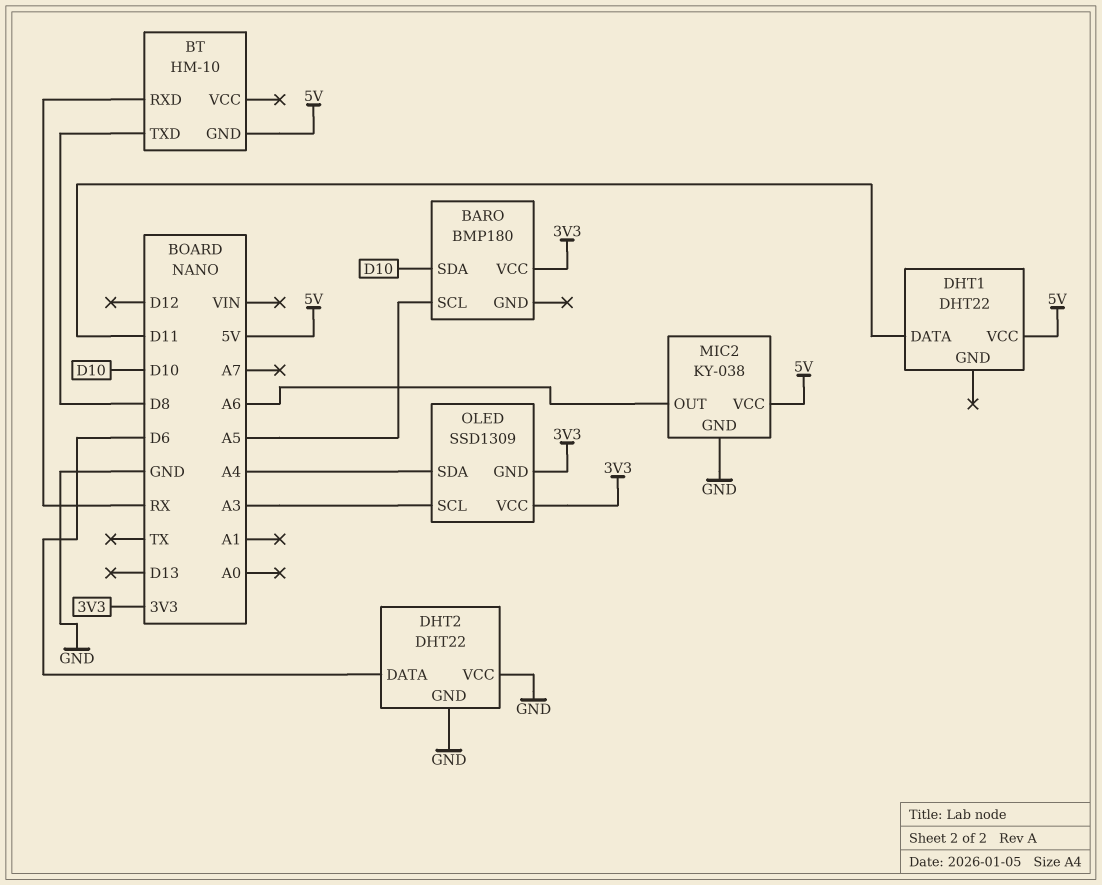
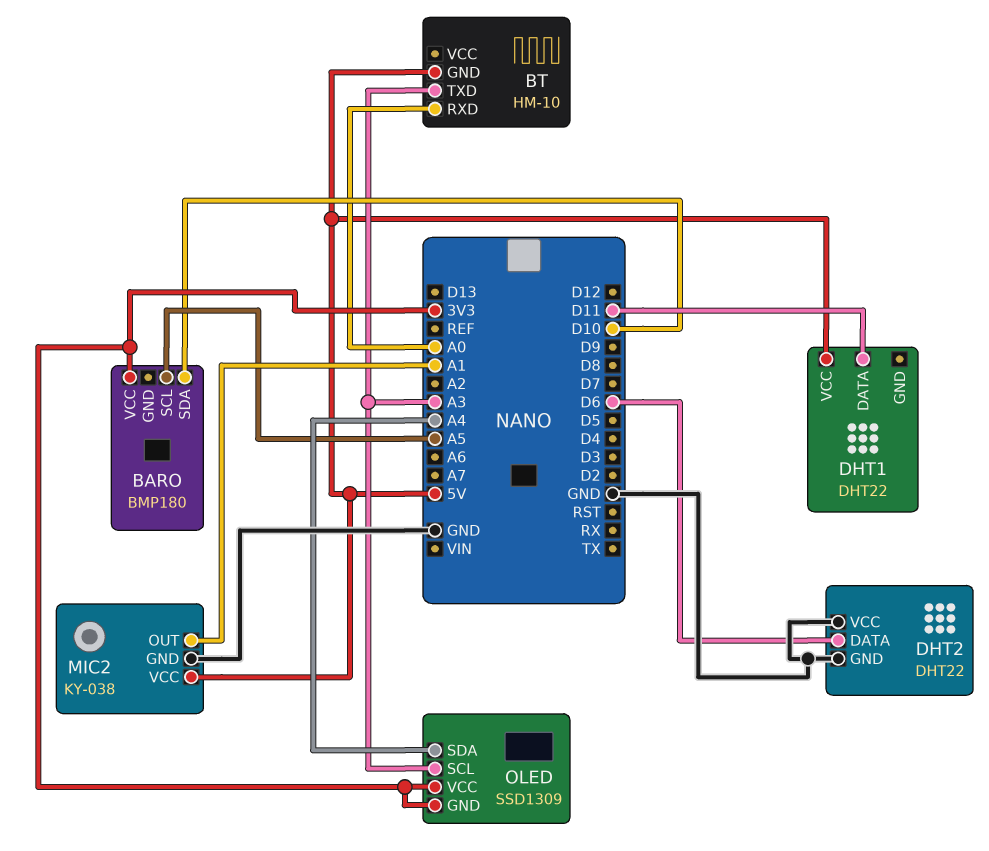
BT pin RXD: RX -> A0
BT pin TXD: D8 -> A3
MIC2 pin OUT: A6 -> A1

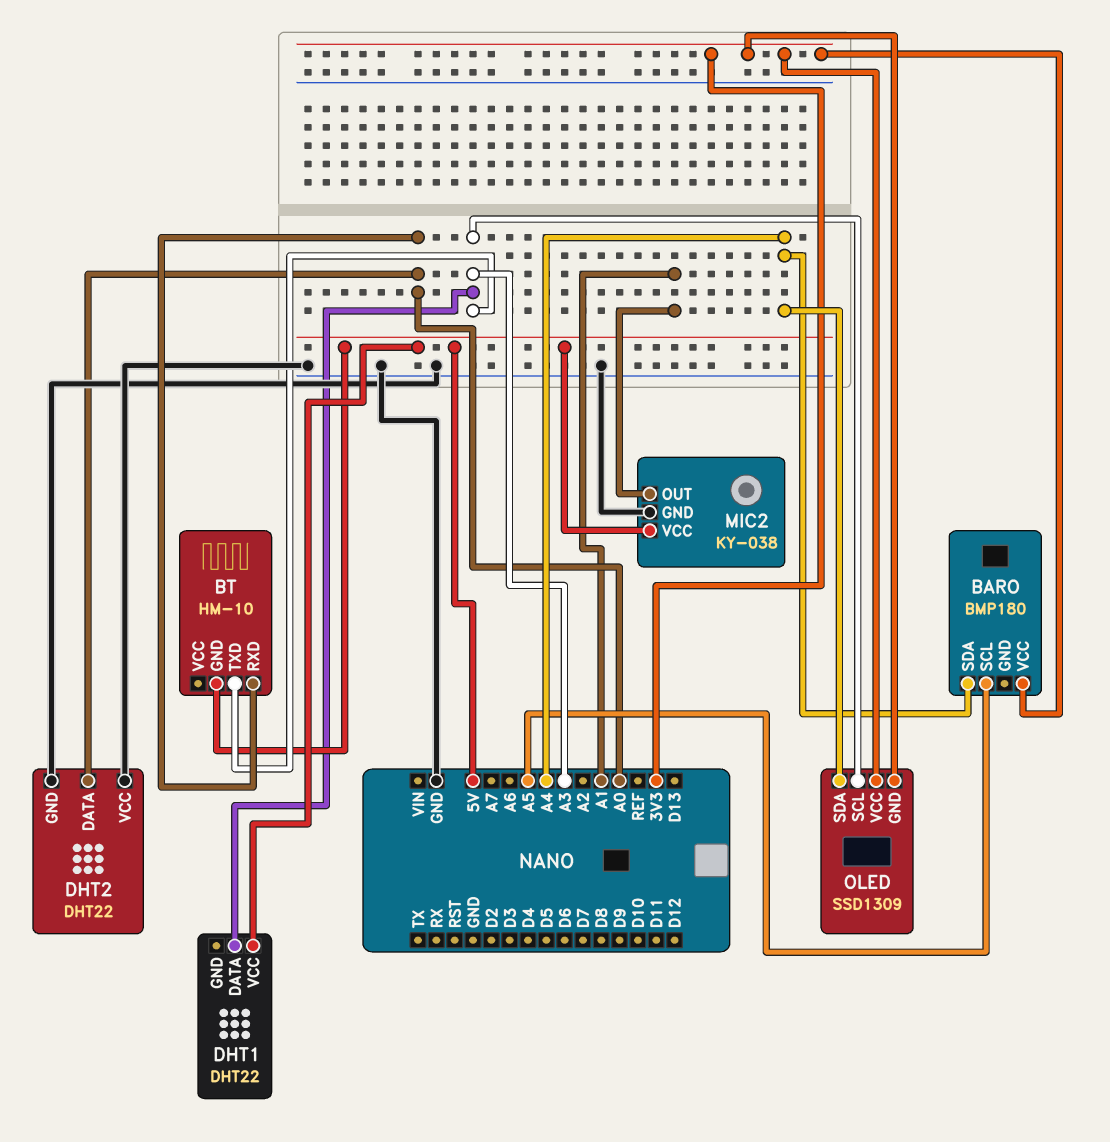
BARO pin SDA: D10 -> A4
DHT1 pin DATA: D11 -> A3
DHT2 pin DATA: D6 -> A0

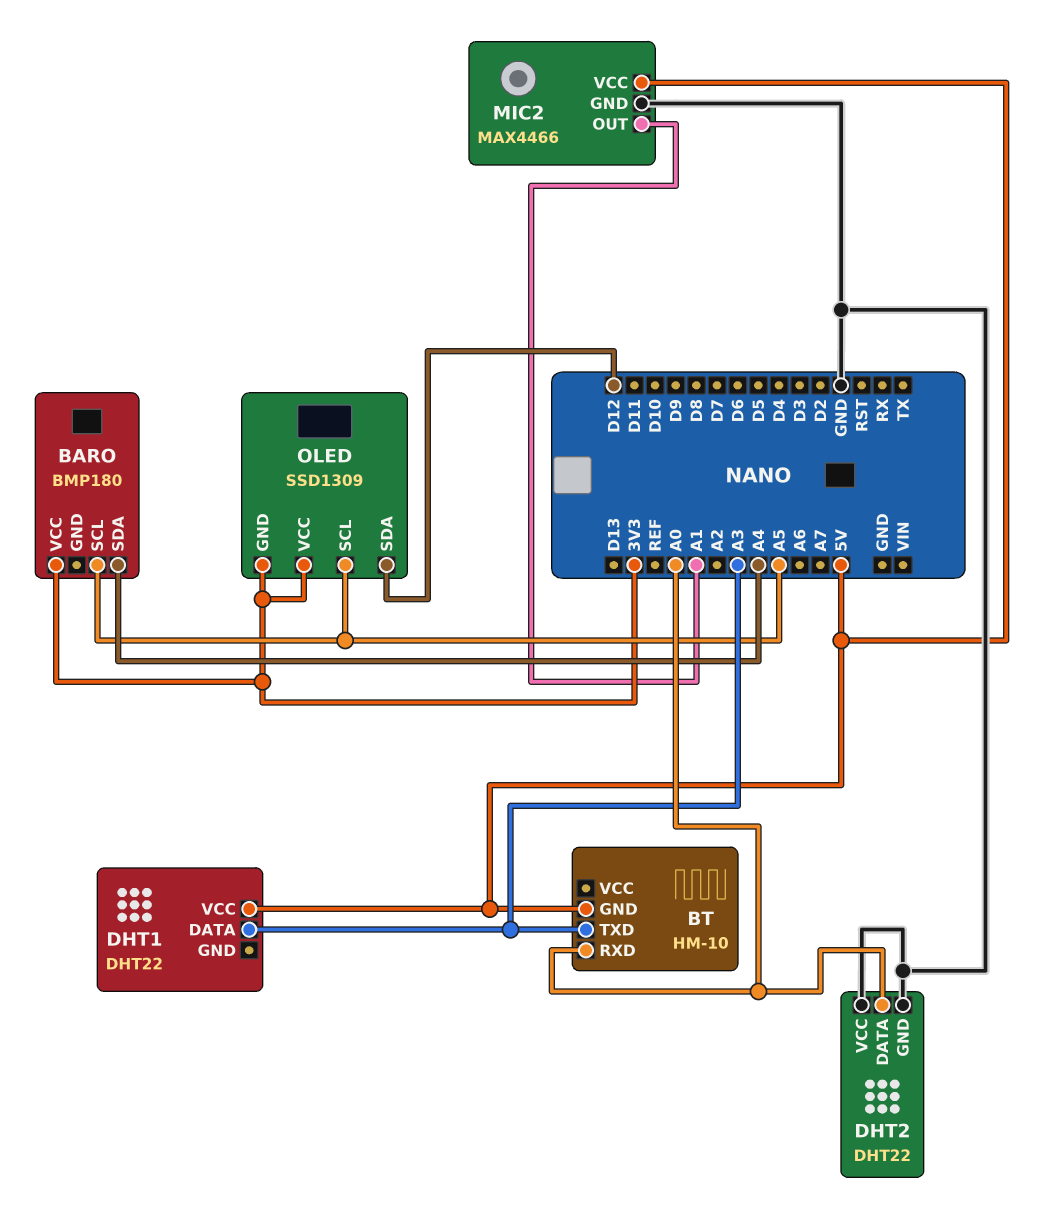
MIC2: KY-038 -> MAX4466
OLED pin SCL: A3 -> A5
OLED pin SDA: A4 -> D12

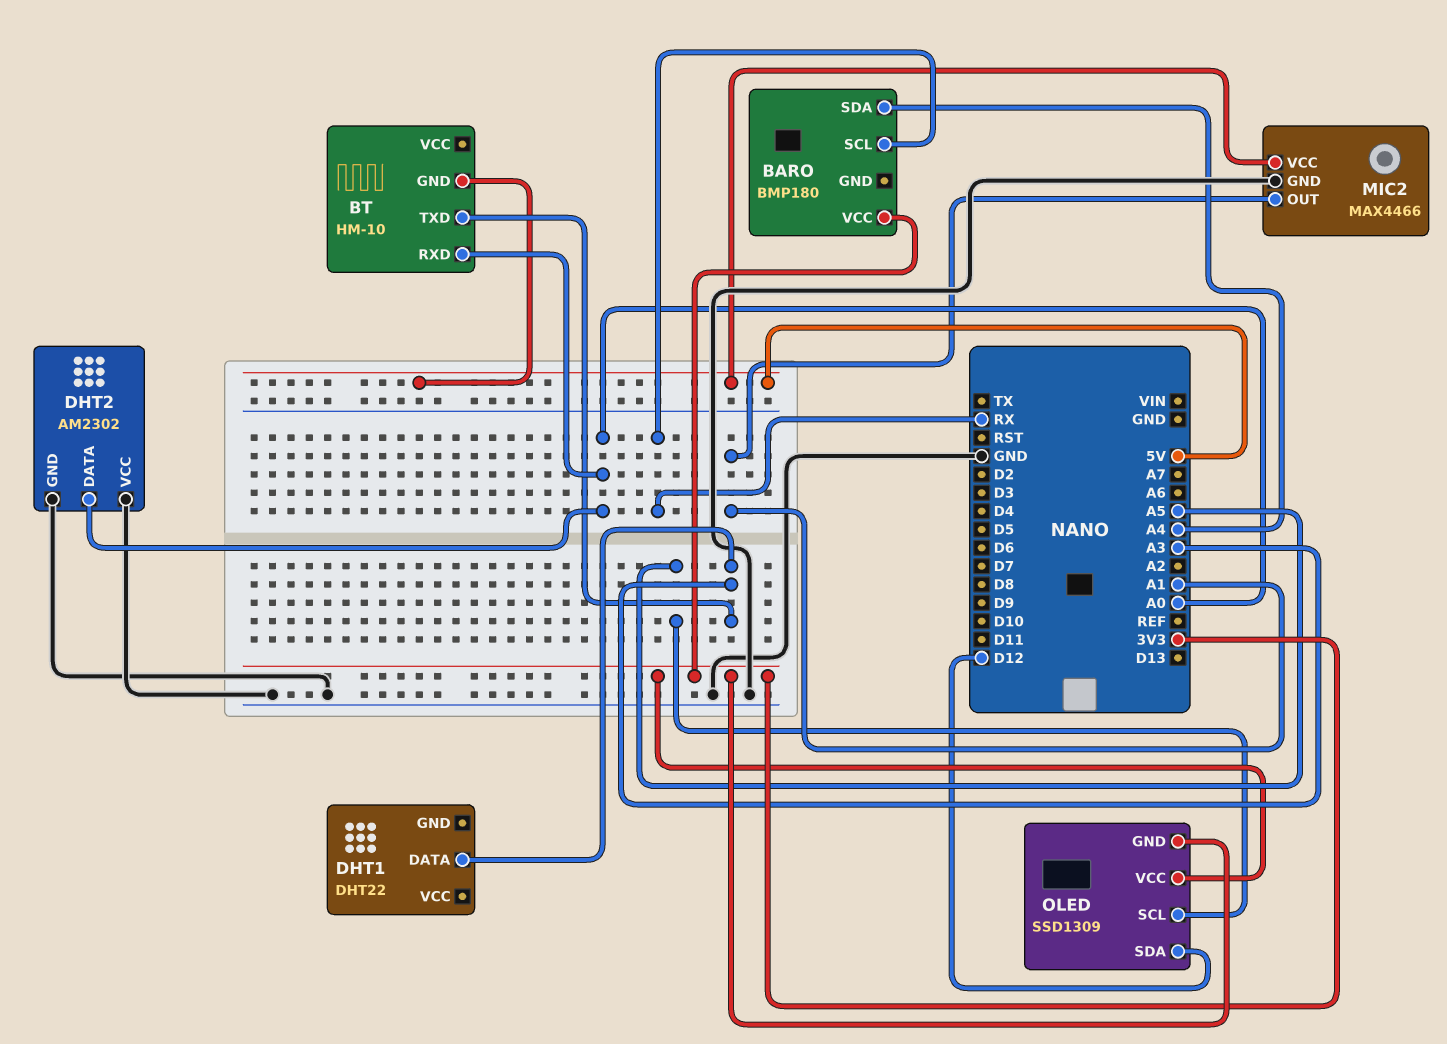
BARO pin SCL: A5 -> RX
DHT1 pin VCC: 5V -> none
DHT2: DHT22 -> AM2302

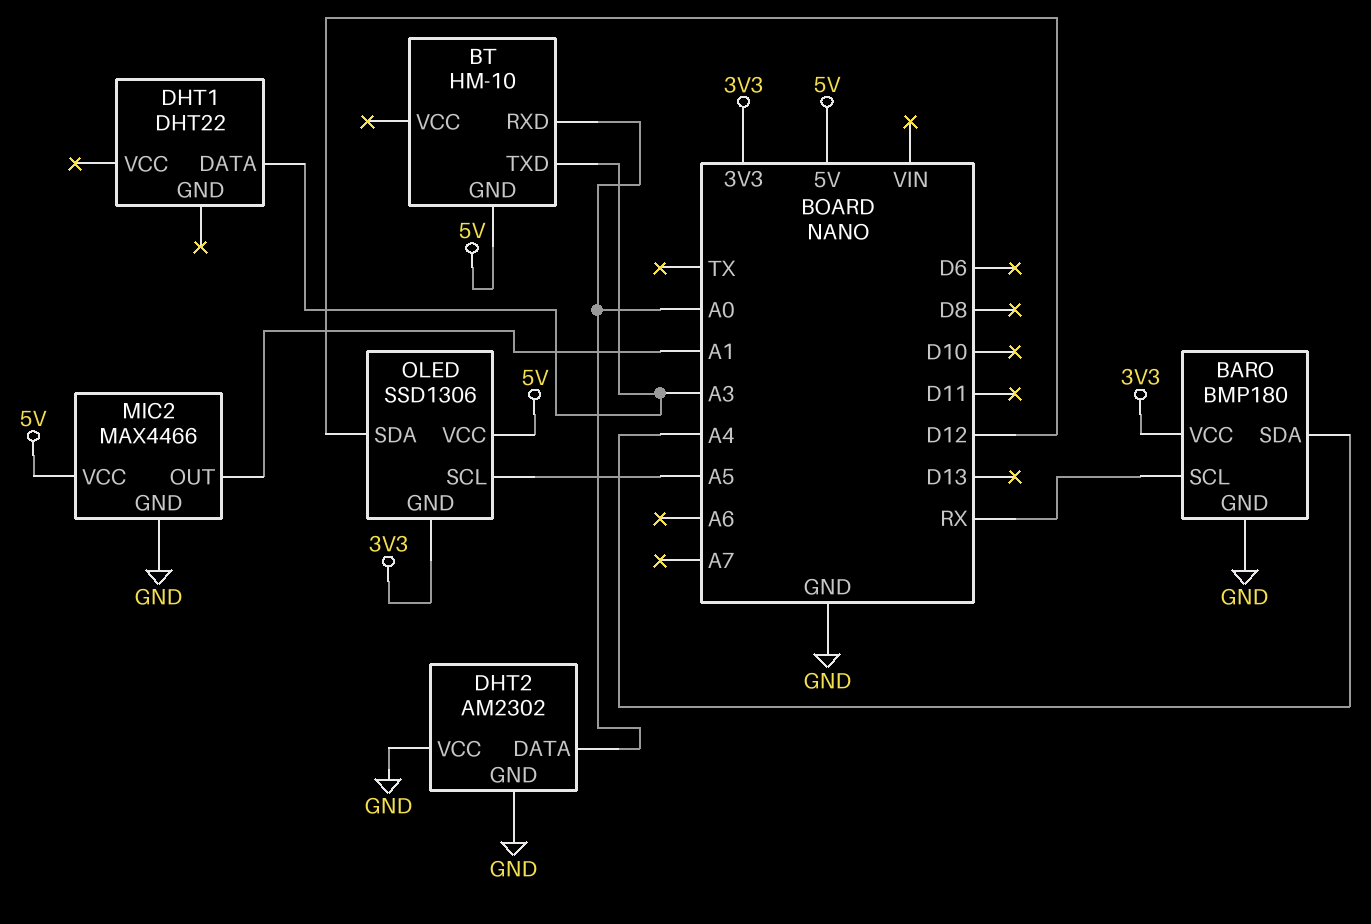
BARO pin GND: none -> GND
OLED: SSD1309 -> SSD1306
OLED pin VCC: 3V3 -> 5V

